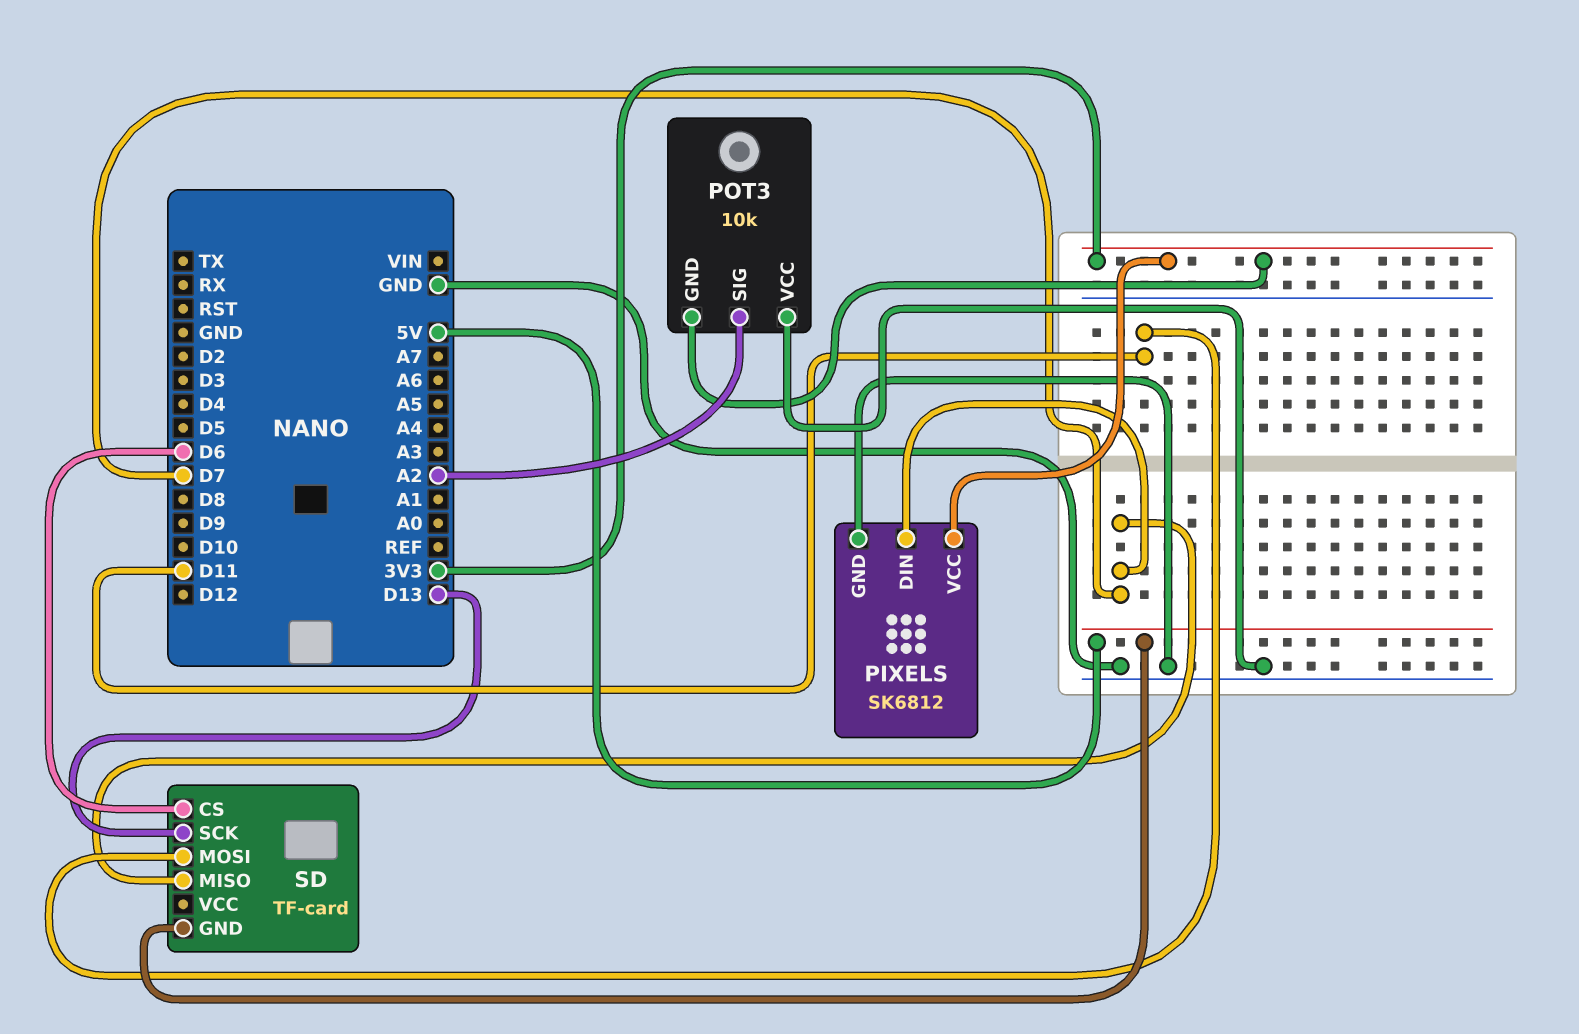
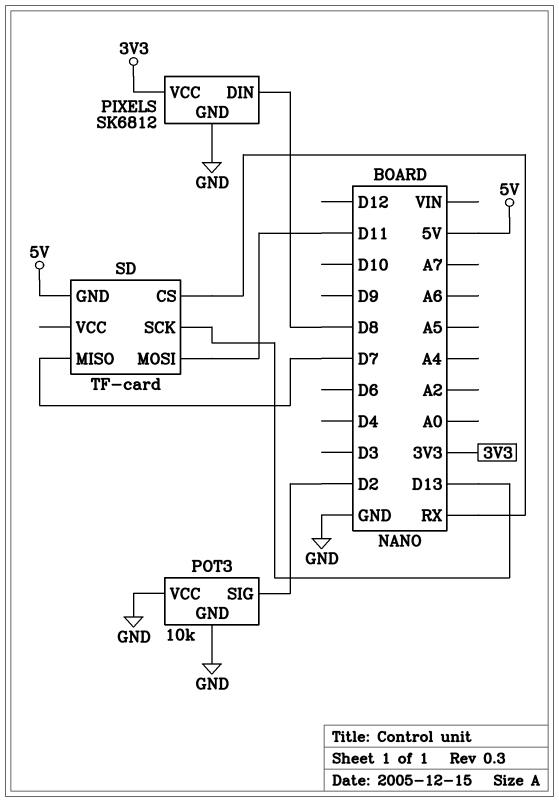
PIXELS pin DIN: D7 -> D8
POT3 pin GND: 3V3 -> GND
POT3 pin SIG: A2 -> D2
SD pin CS: D6 -> RX

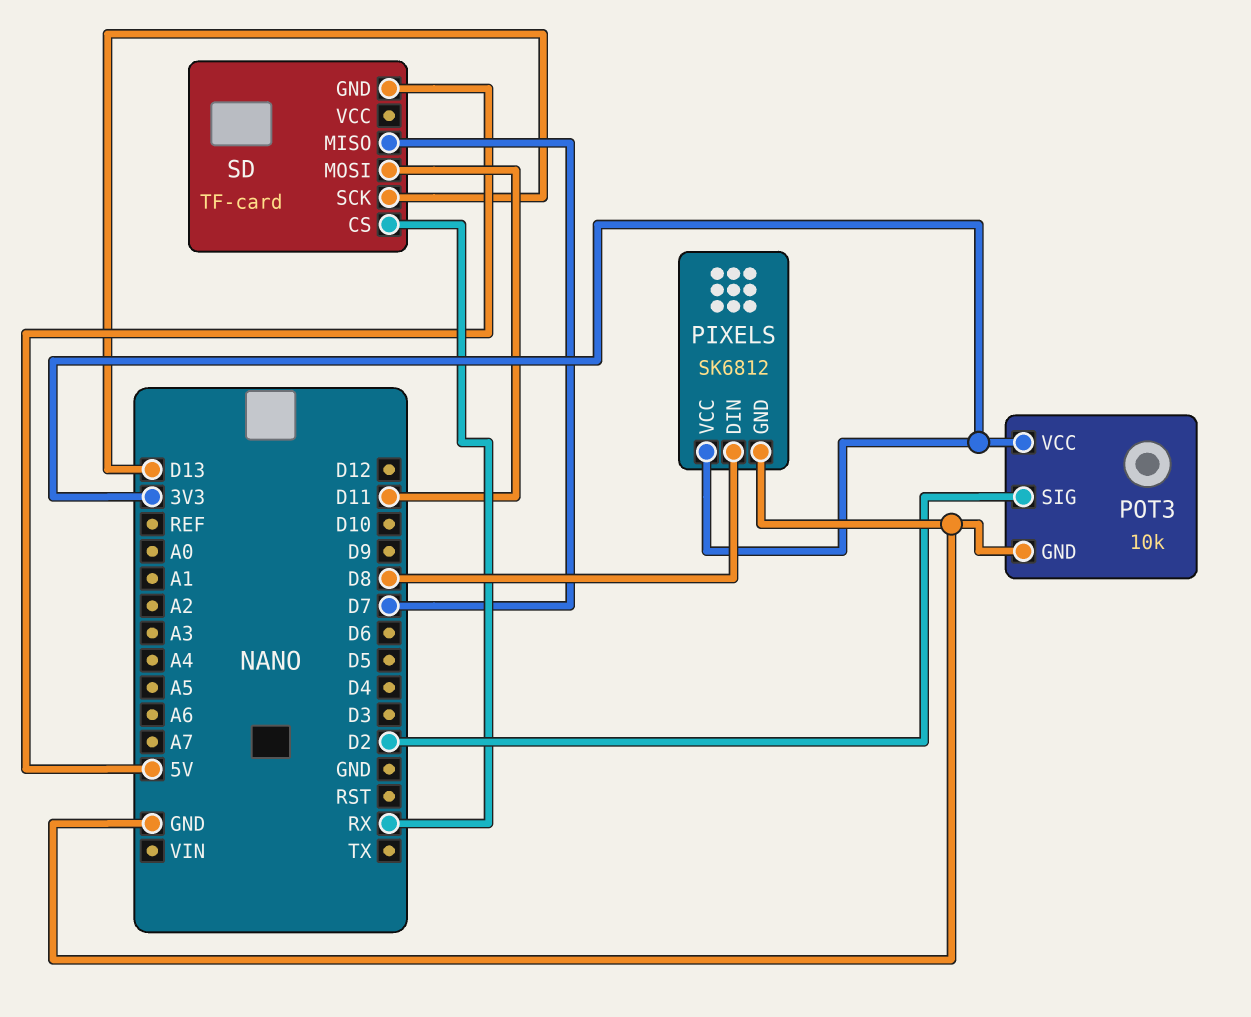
POT3 pin VCC: GND -> 3V3

